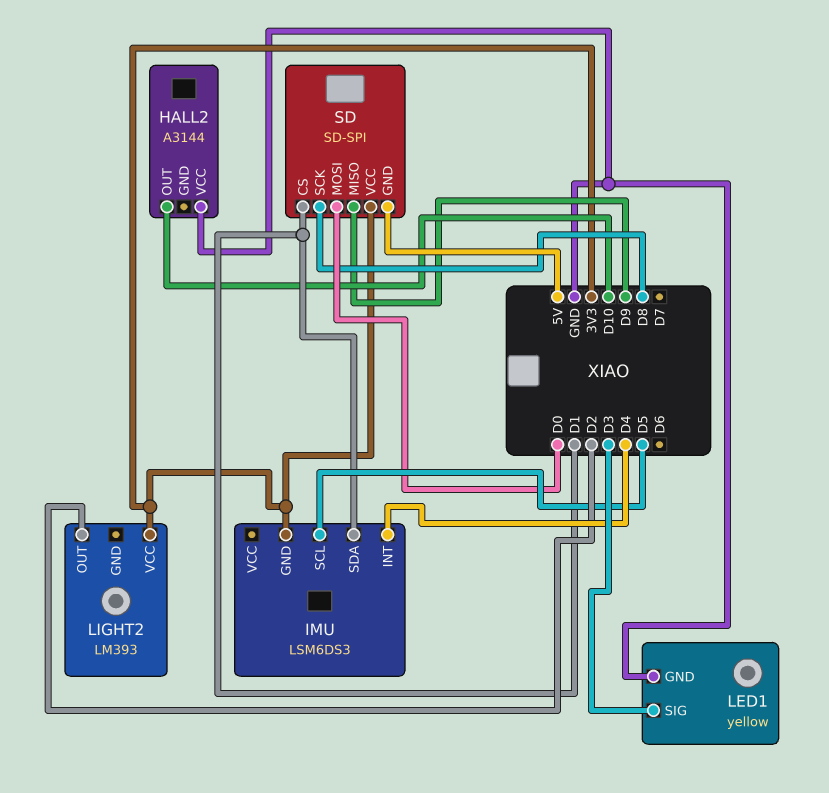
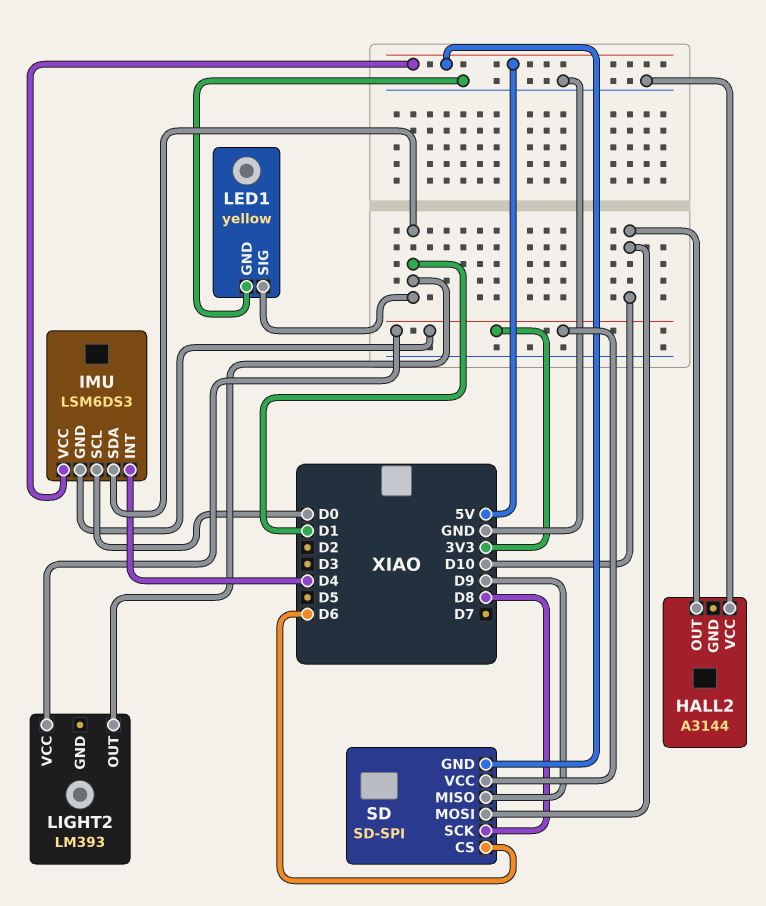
IMU pin SCL: D5 -> D0
IMU pin VCC: none -> 5V
LED1 pin SIG: D3 -> D1
LIGHT2 pin OUT: D2 -> D1
SD pin CS: D1 -> D6
SD pin MOSI: D0 -> D10

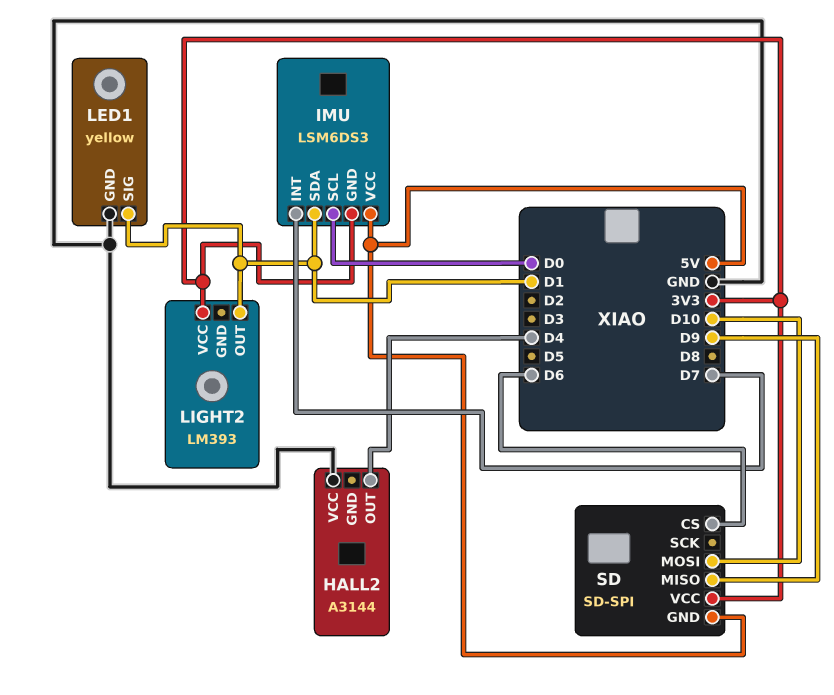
HALL2 pin OUT: D10 -> D4
IMU pin INT: D4 -> D7
SD pin SCK: D8 -> none

